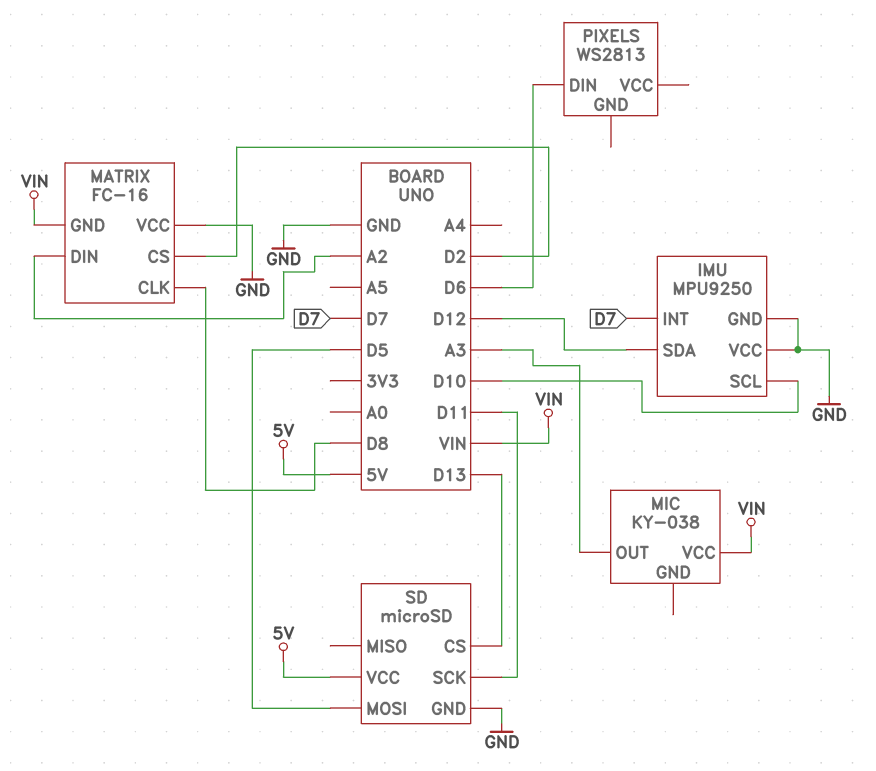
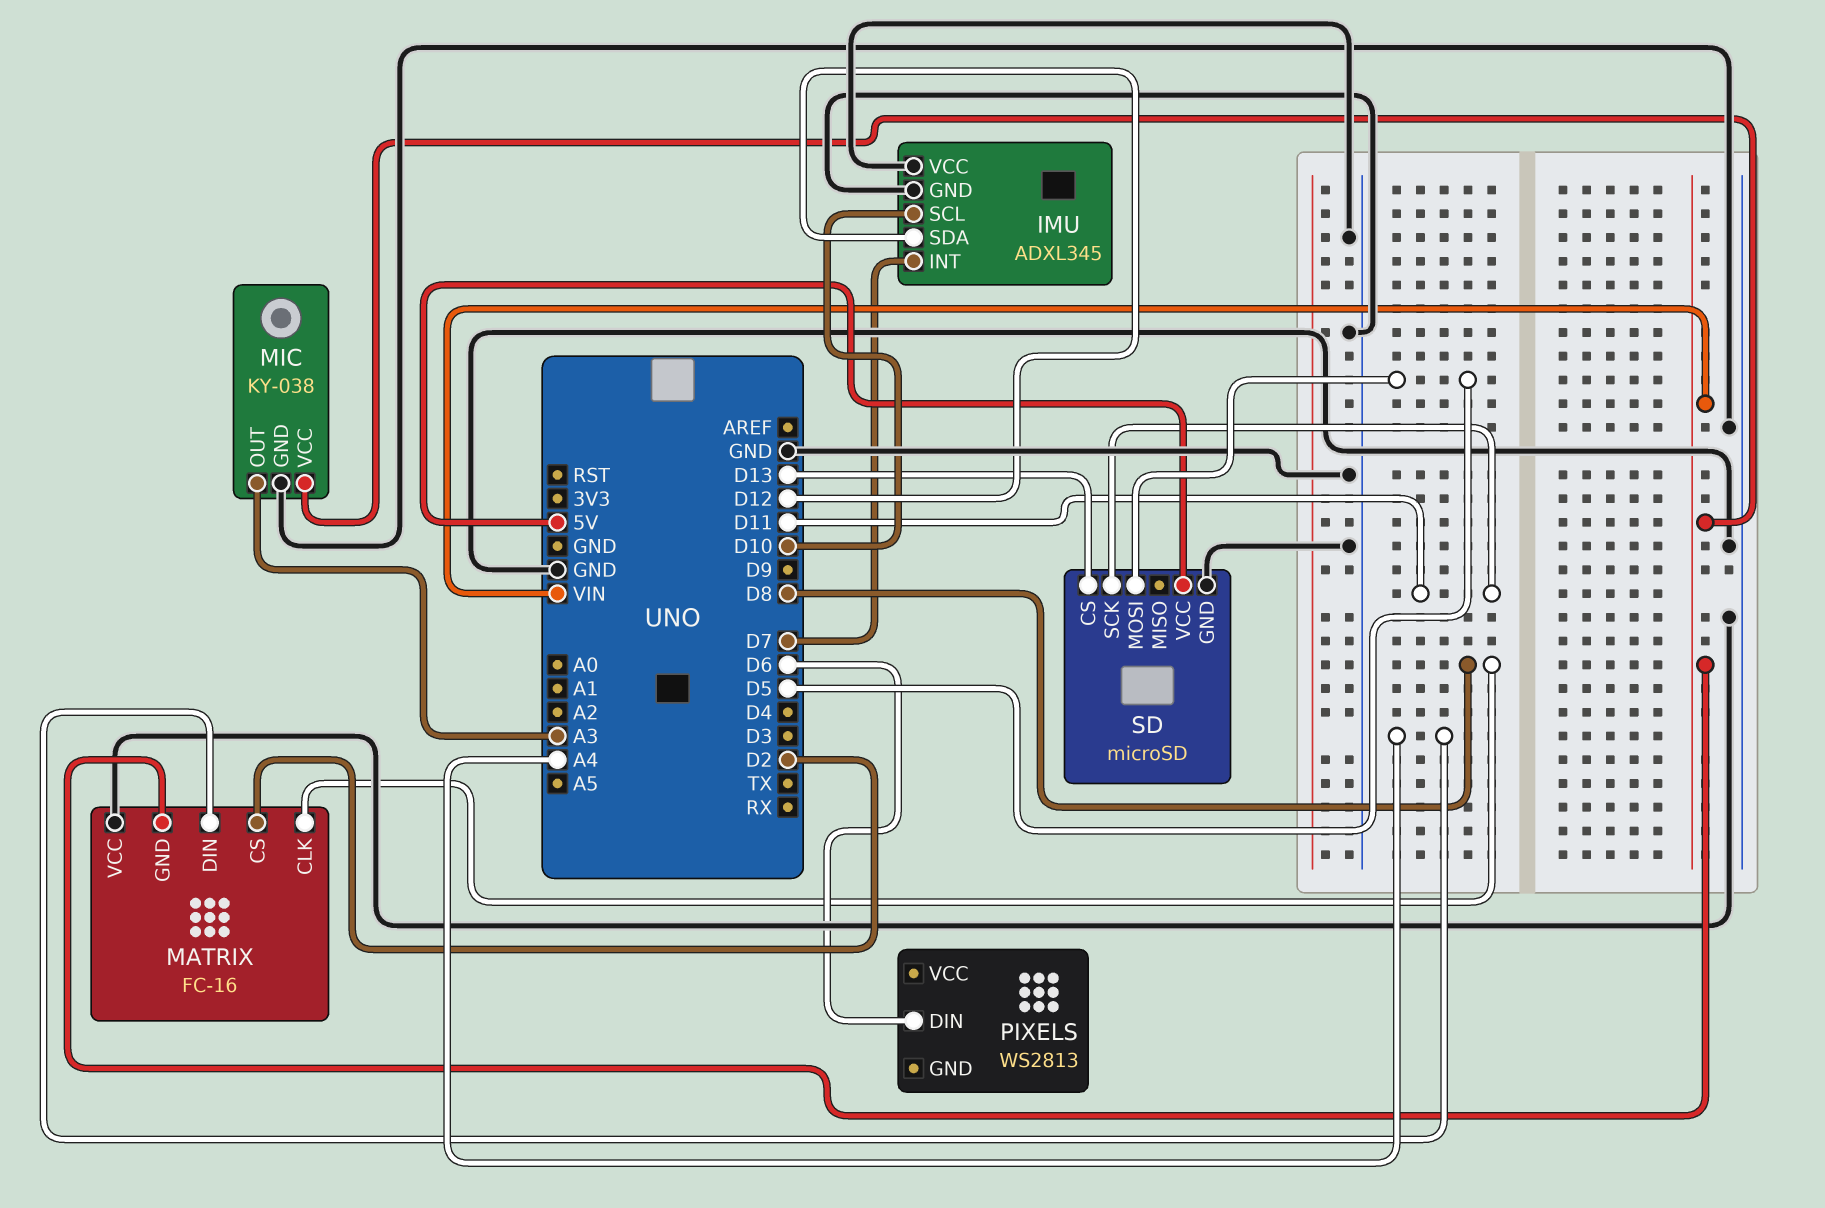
IMU: MPU9250 -> ADXL345
MATRIX pin DIN: A2 -> A4
MIC pin GND: none -> GND

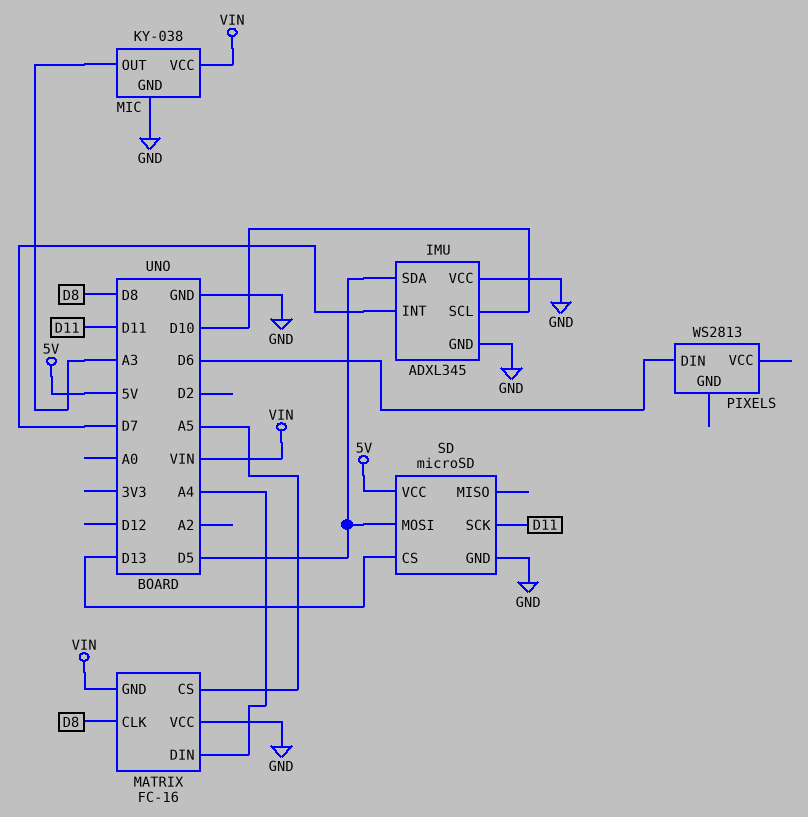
IMU pin SDA: D12 -> D5
MATRIX pin CS: D2 -> A5

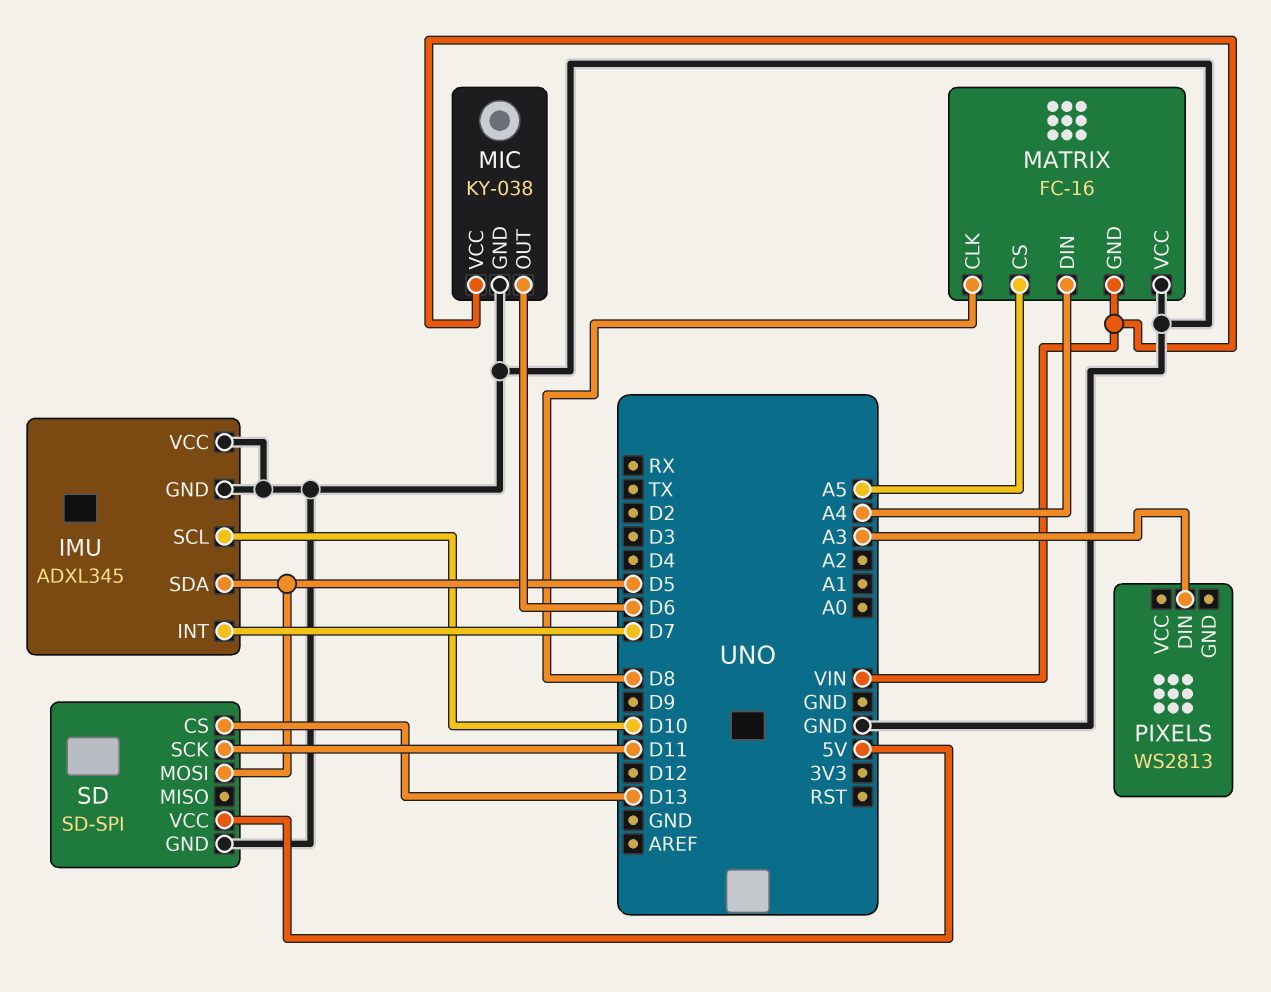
MIC pin OUT: A3 -> D6
PIXELS pin DIN: D6 -> A3
SD: microSD -> SD-SPI

